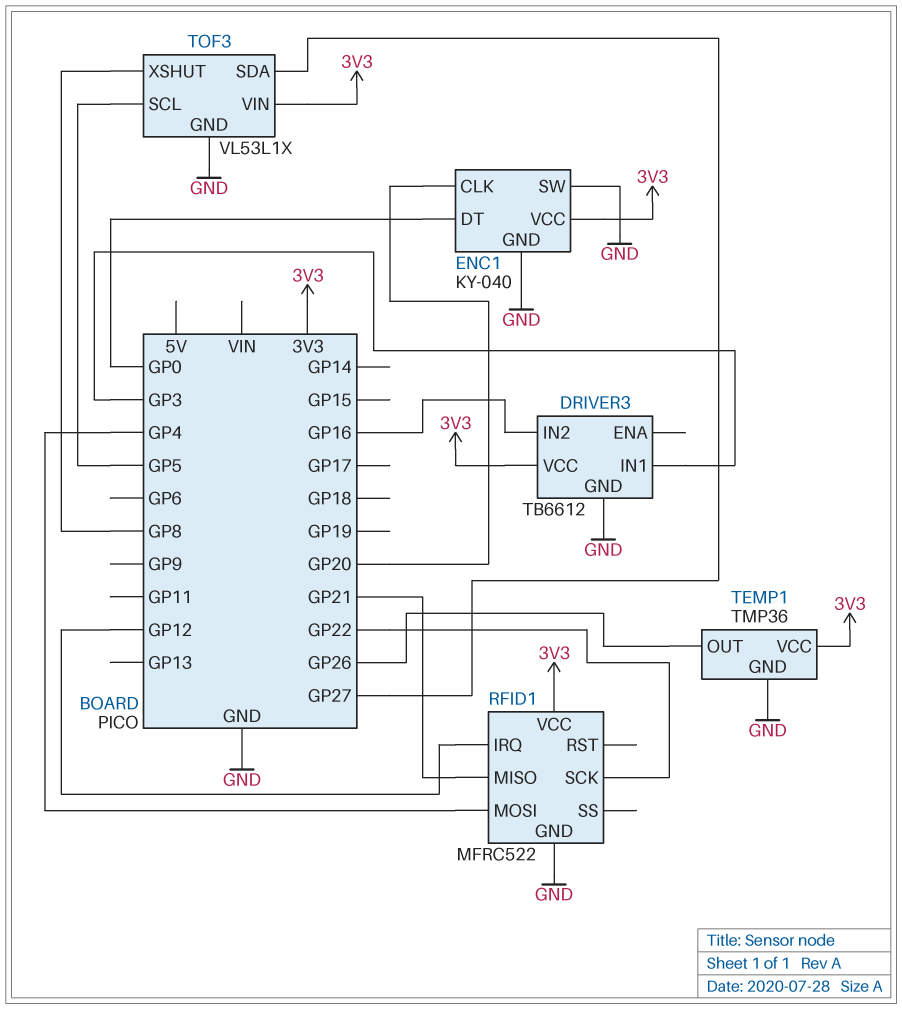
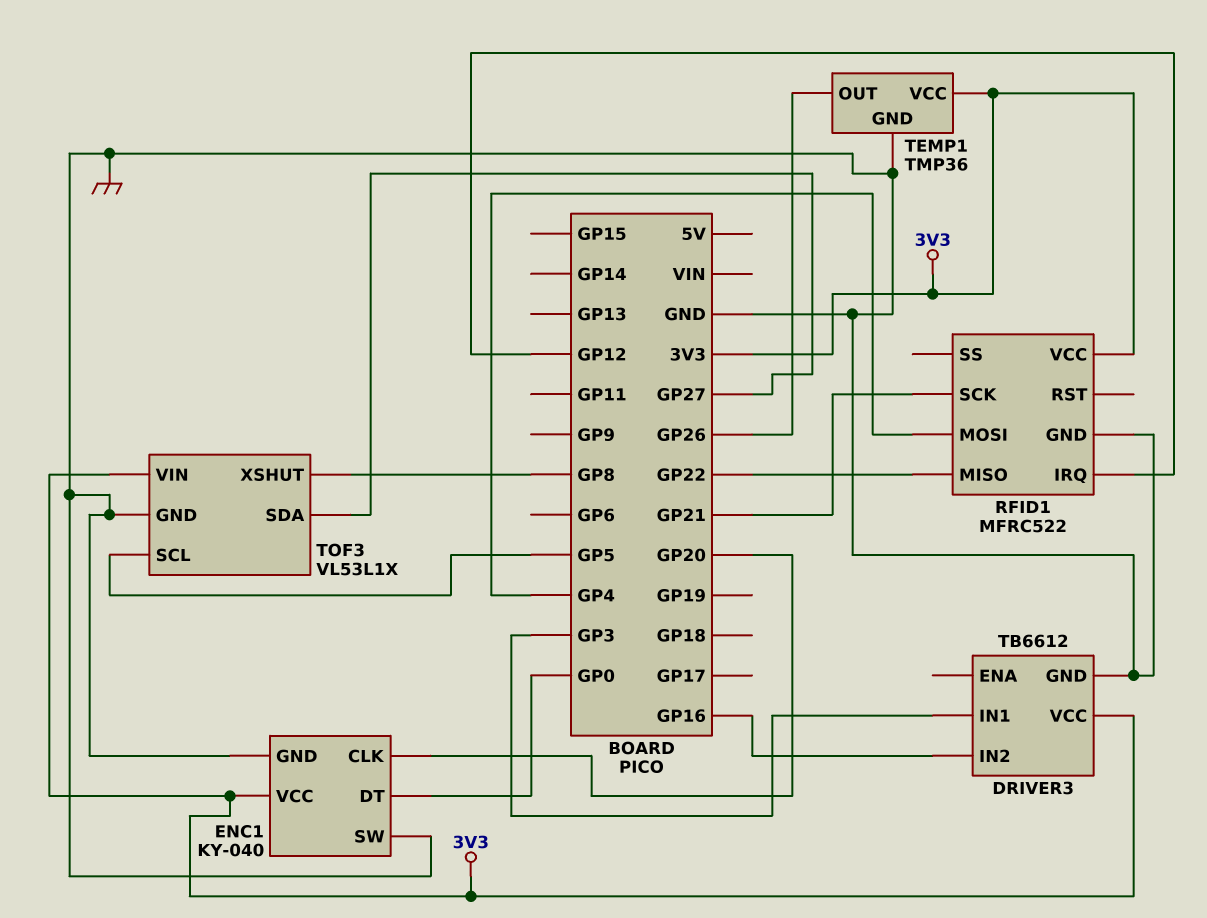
RFID1 pin MISO: GP21 -> GP22
RFID1 pin SCK: GP22 -> GP21

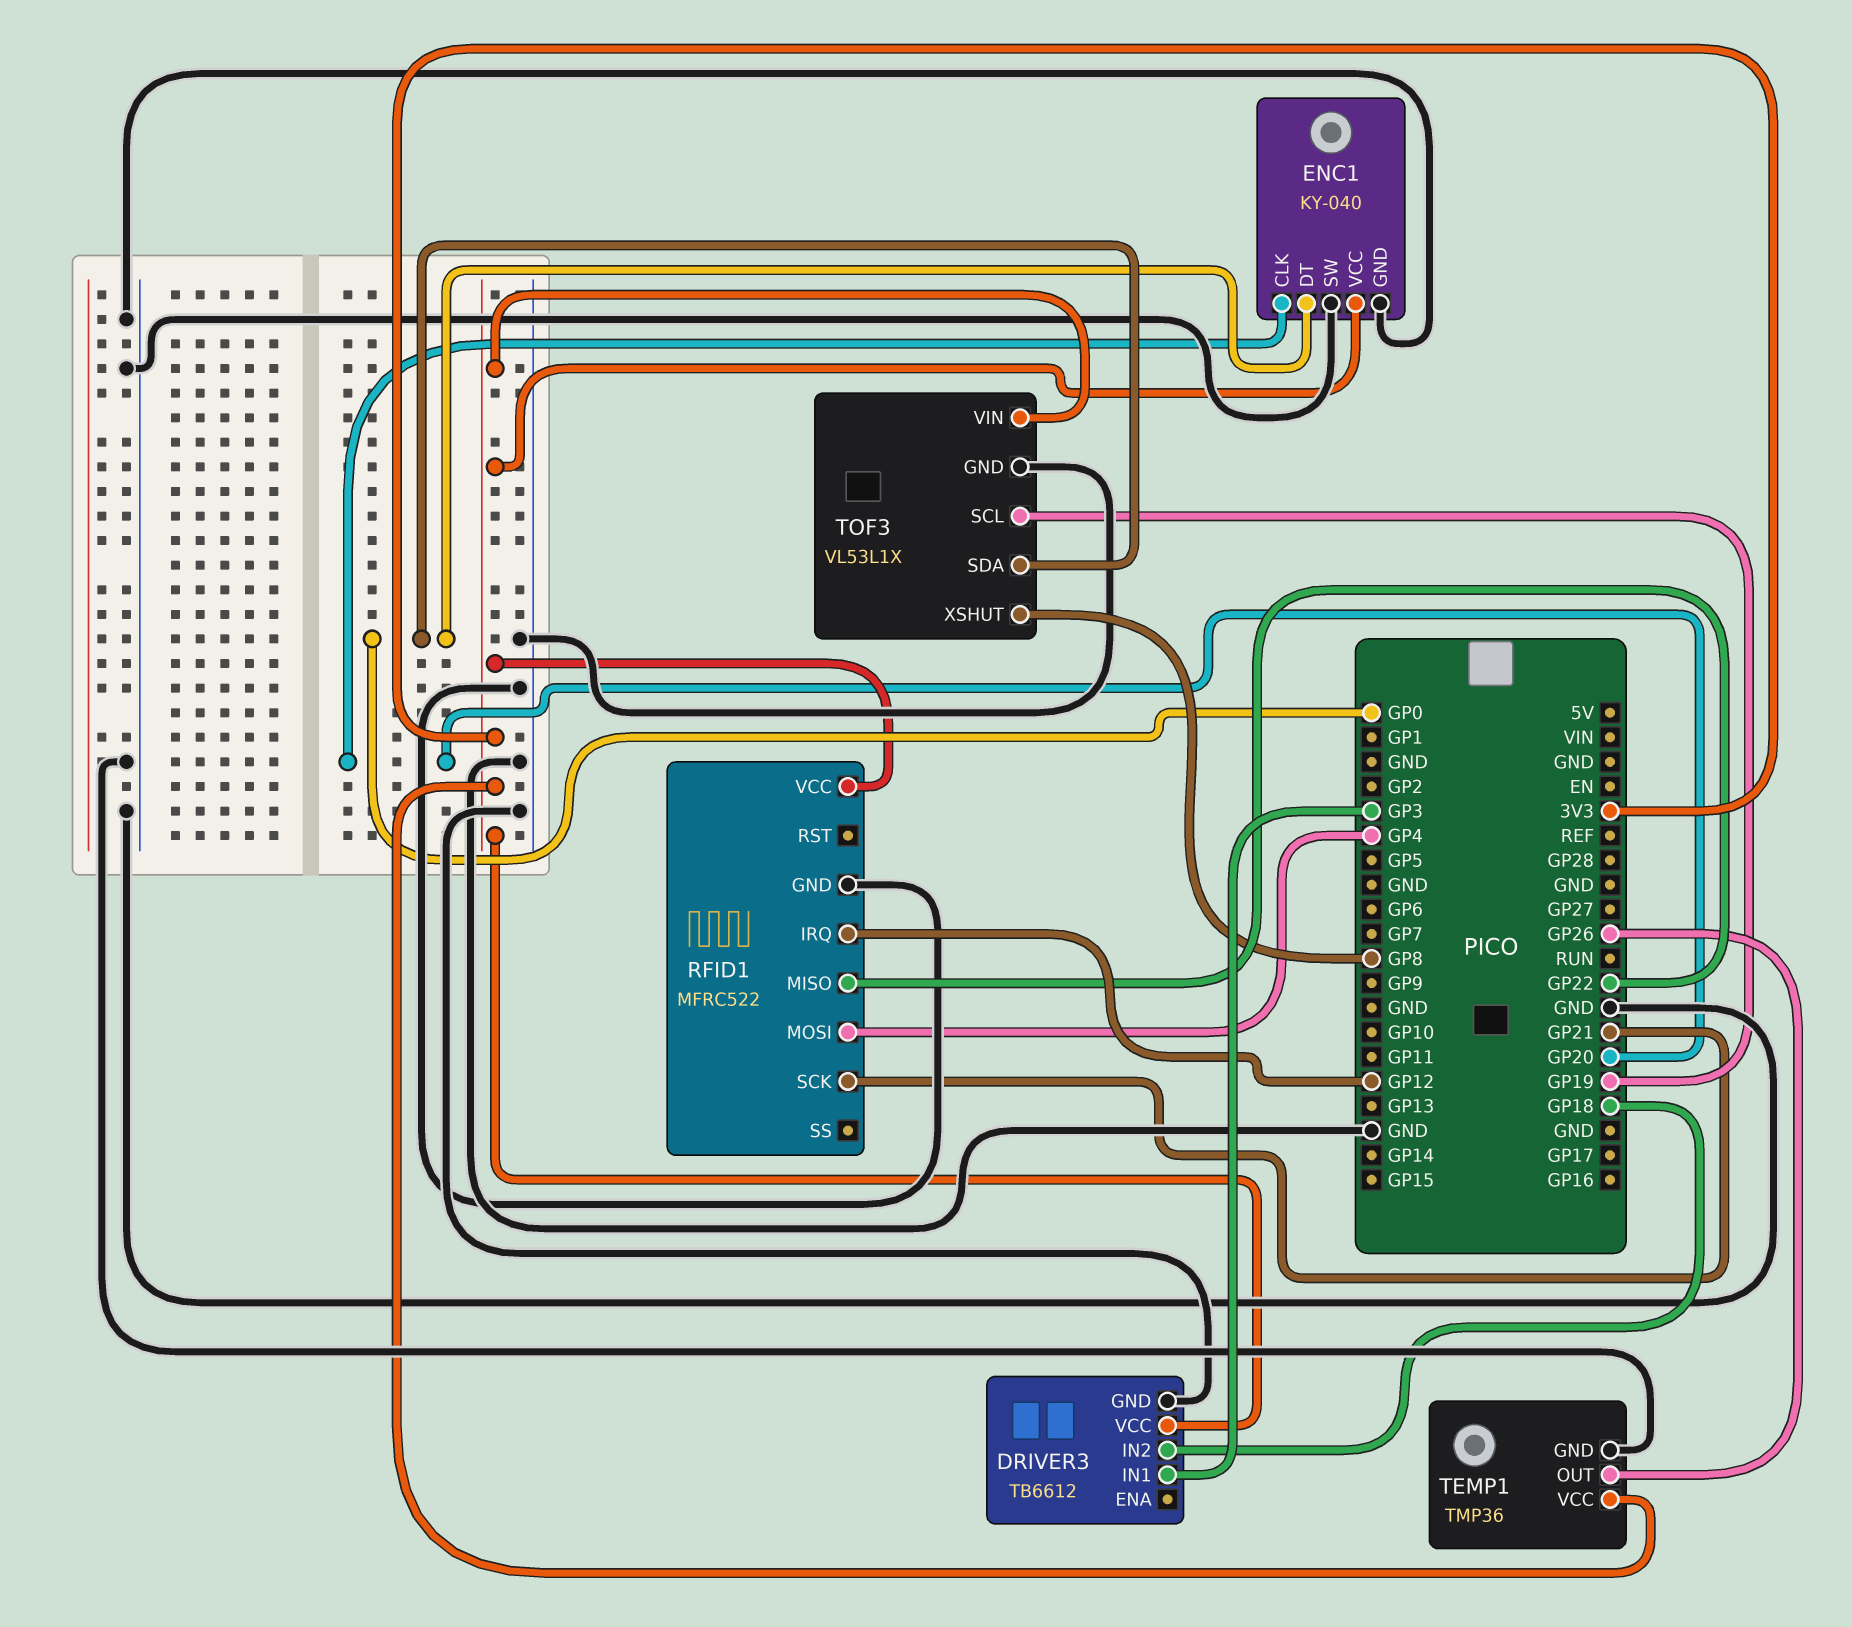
DRIVER3 pin IN2: GP16 -> GP18
TOF3 pin SCL: GP5 -> GP19
TOF3 pin SDA: GP27 -> GP0

